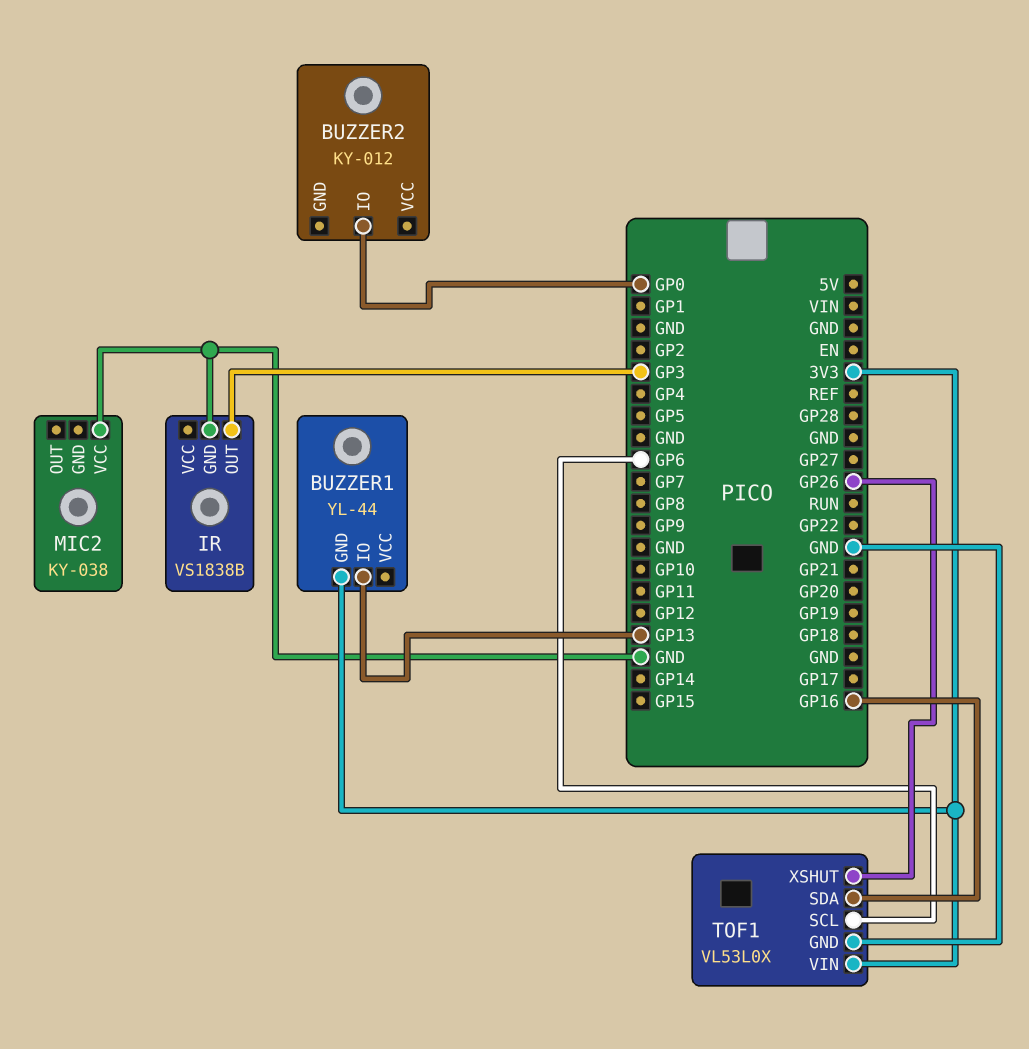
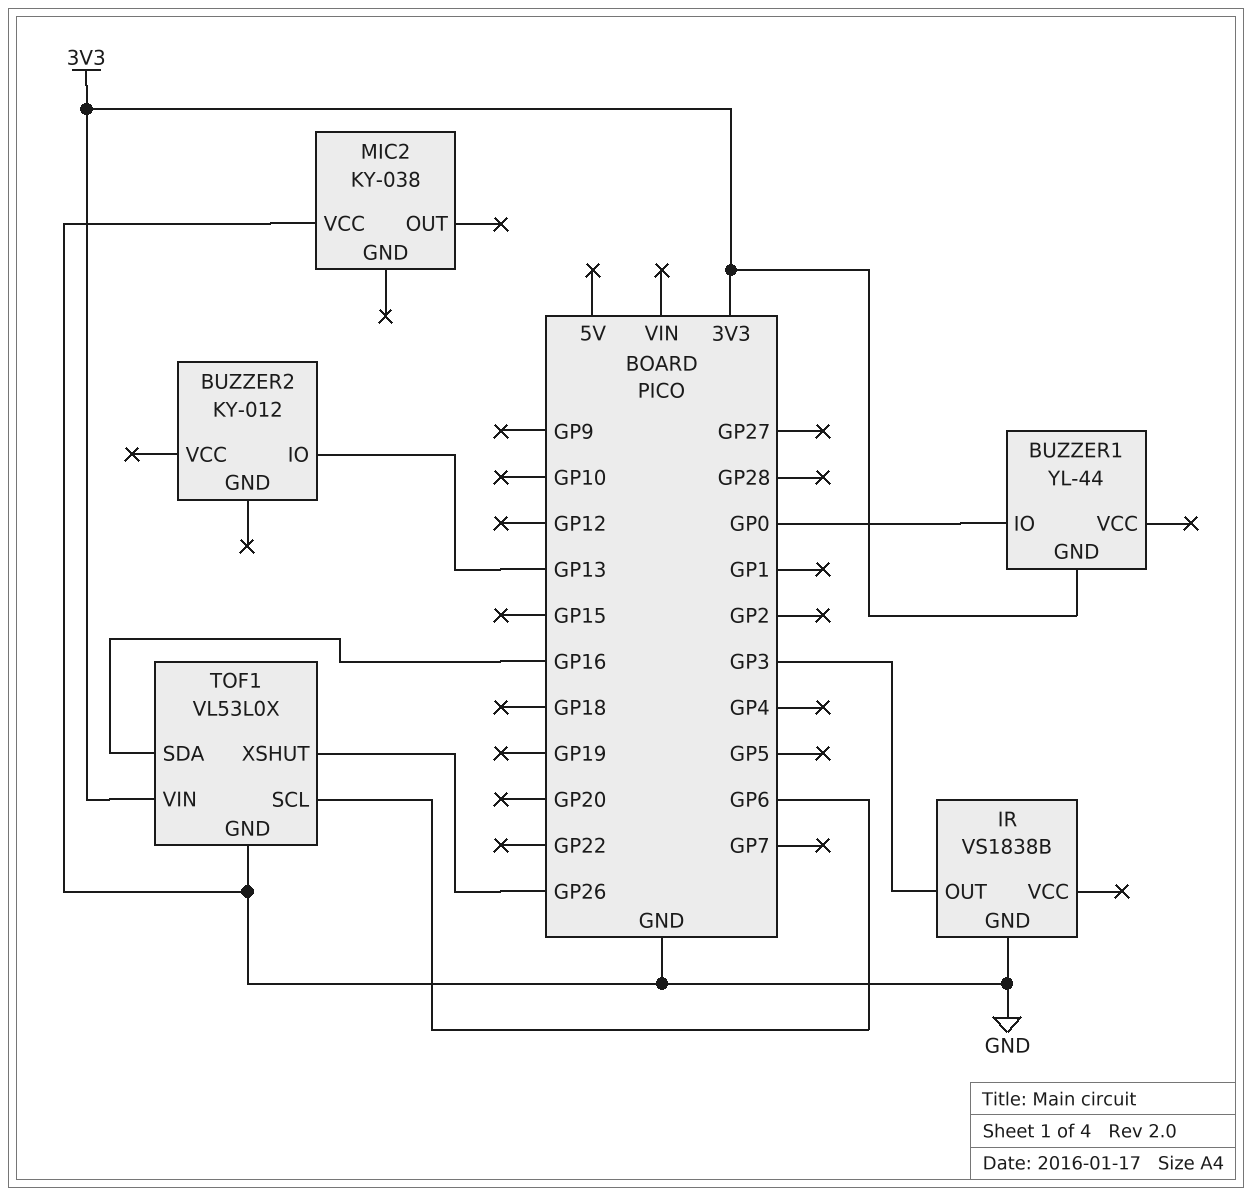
BUZZER1 pin IO: GP13 -> GP0
BUZZER2 pin IO: GP0 -> GP13

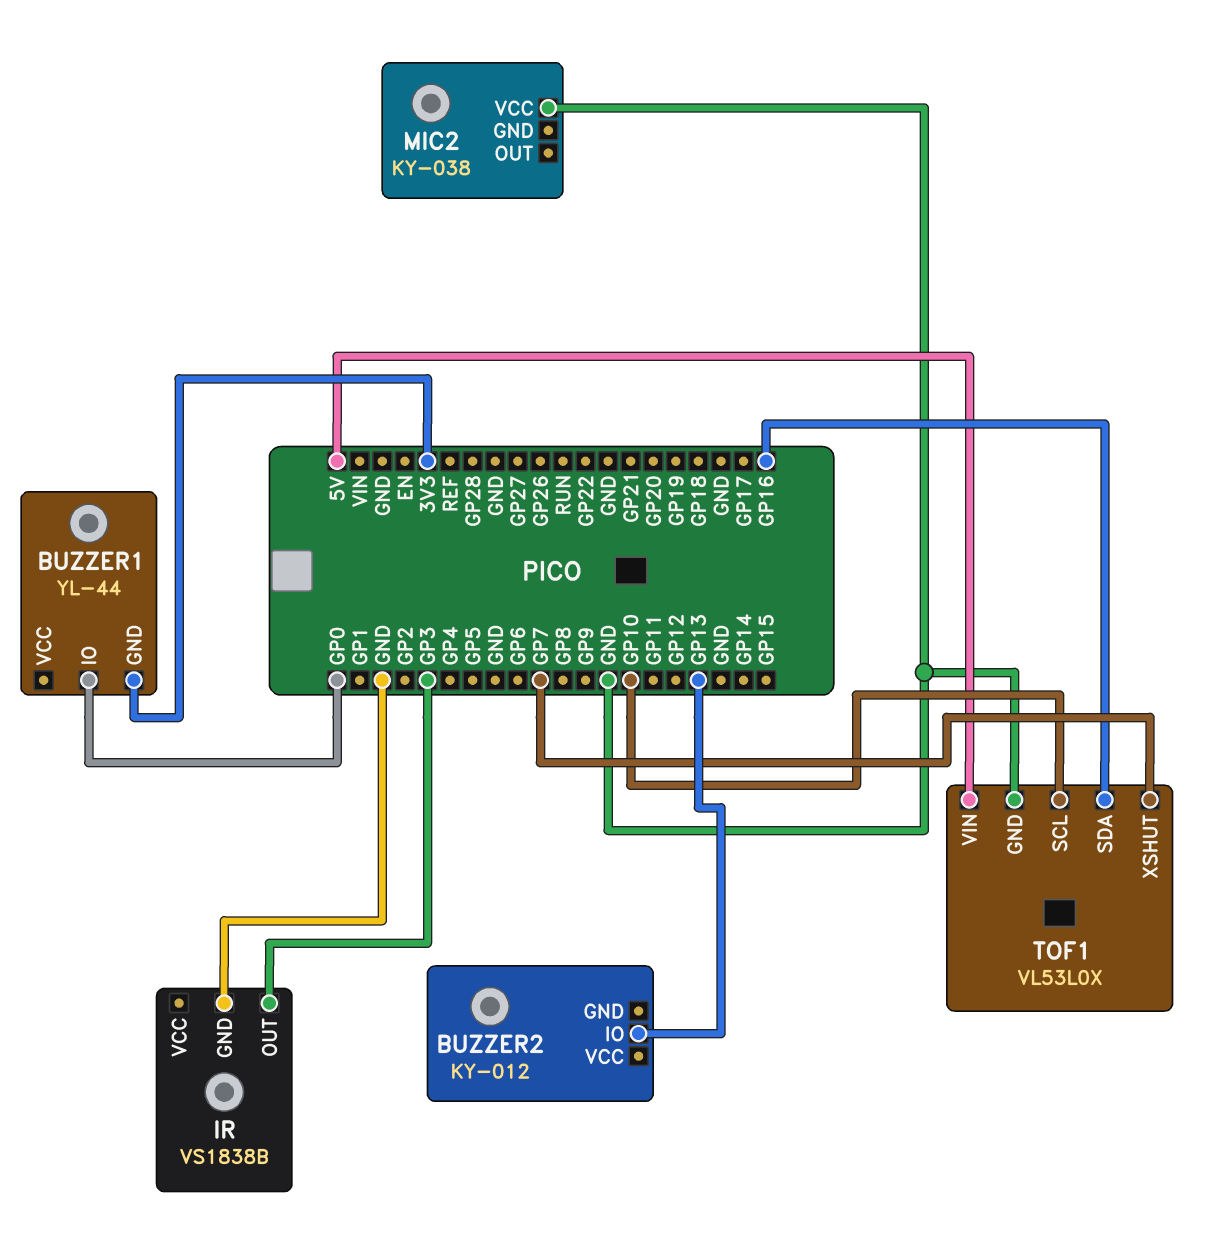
TOF1 pin SCL: GP6 -> GP10
TOF1 pin VIN: 3V3 -> 5V
TOF1 pin XSHUT: GP26 -> GP7

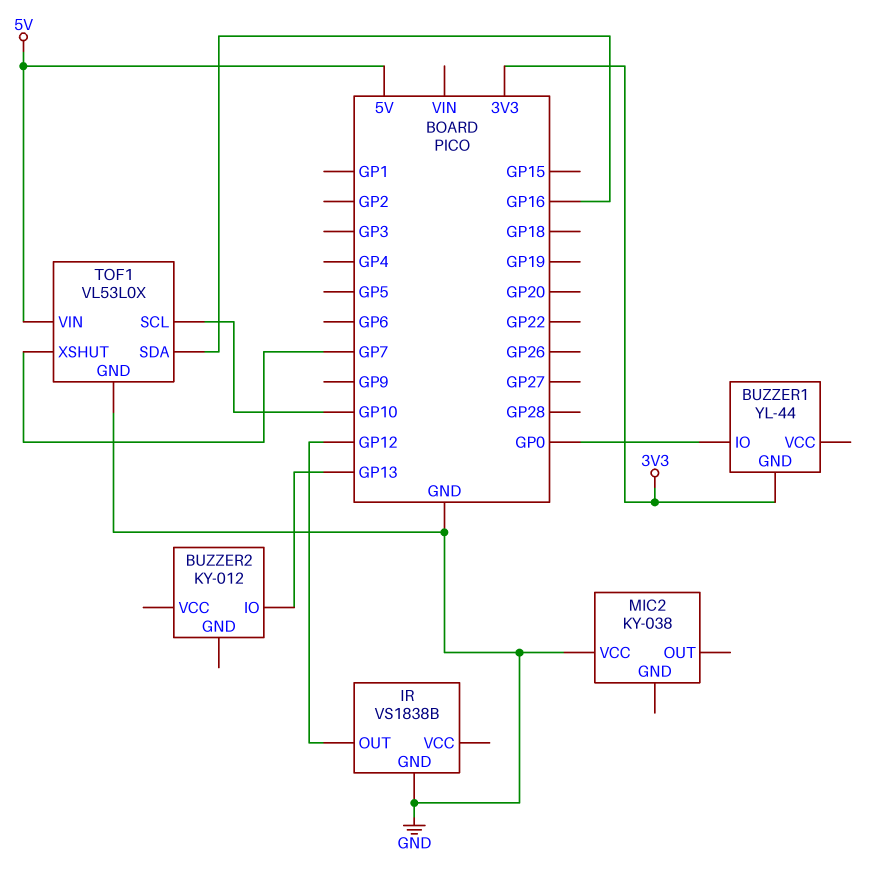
IR pin OUT: GP3 -> GP12

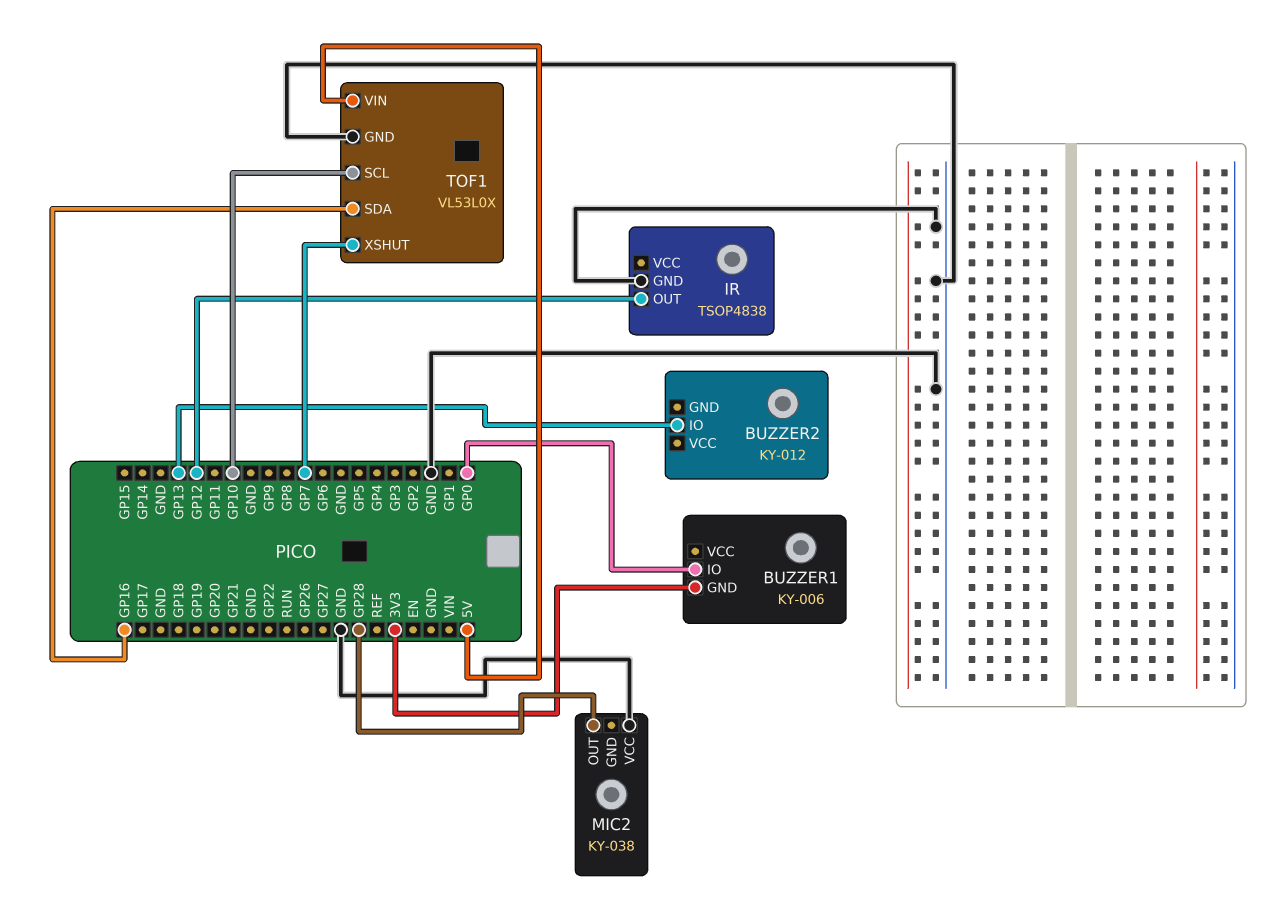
BUZZER1: YL-44 -> KY-006
IR: VS1838B -> TSOP4838
MIC2 pin OUT: none -> GP28

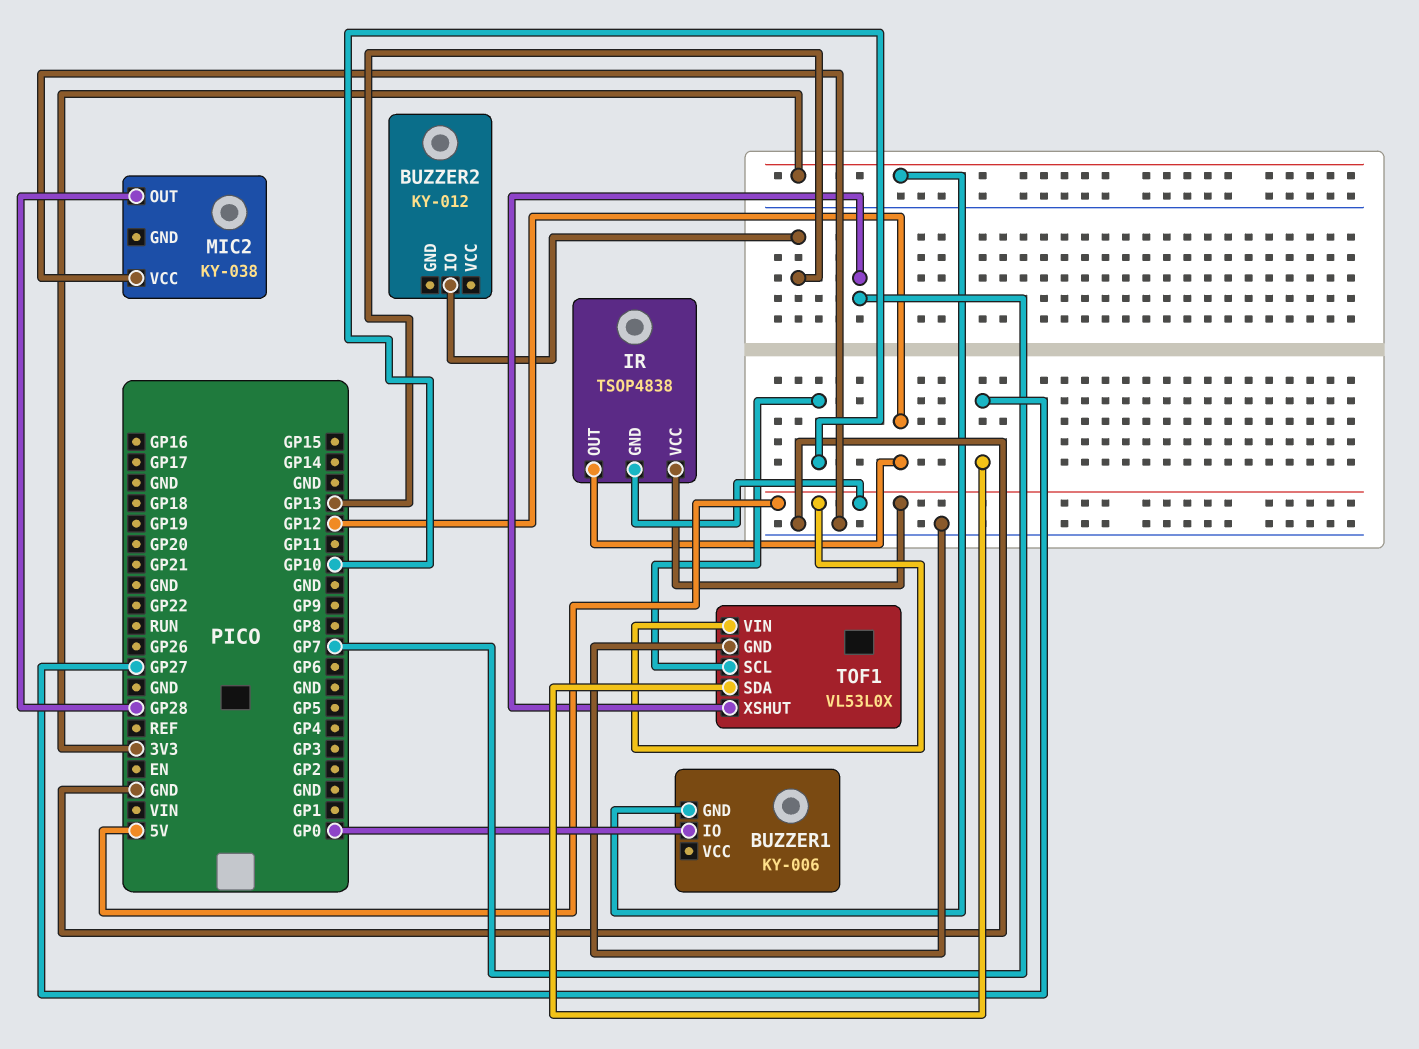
IR pin GND: GND -> 5V
IR pin VCC: none -> 5V
TOF1 pin SDA: GP16 -> GP27

